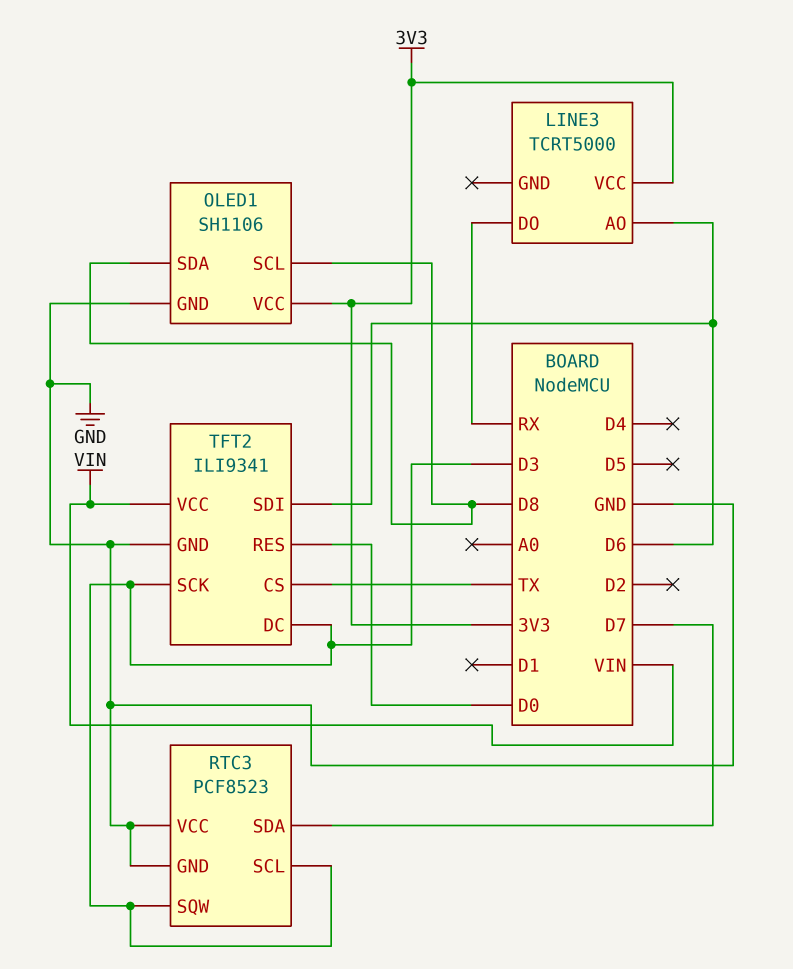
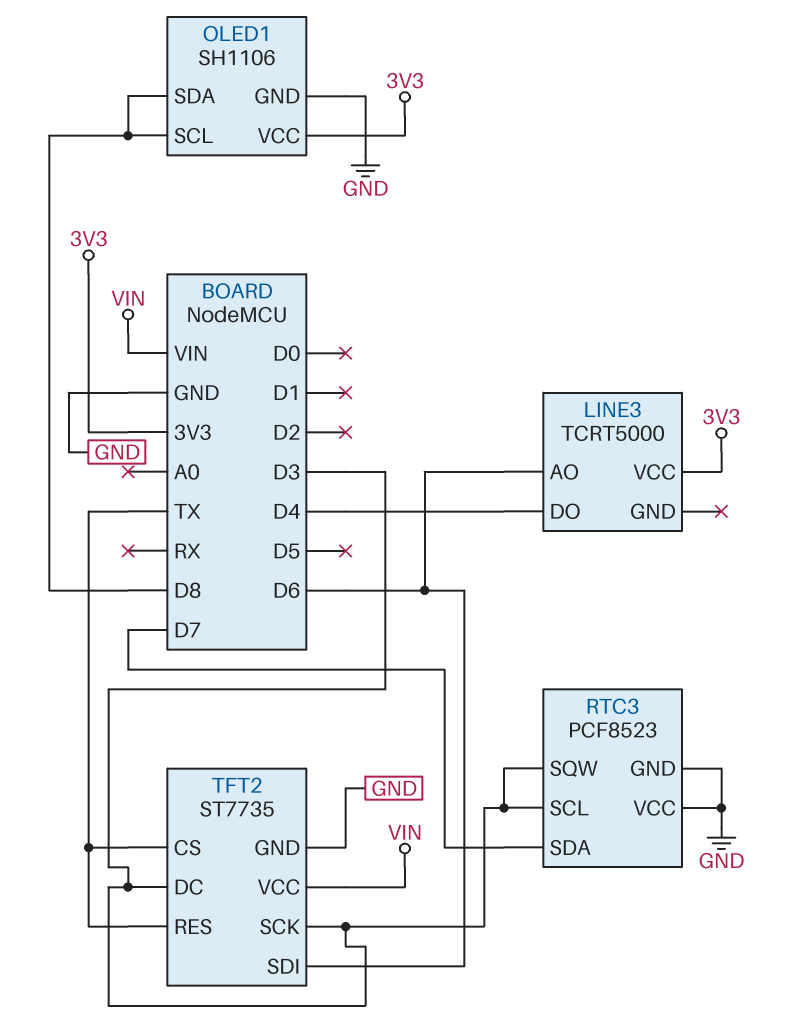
LINE3 pin DO: RX -> D4
TFT2: ILI9341 -> ST7735
TFT2 pin RES: D0 -> TX

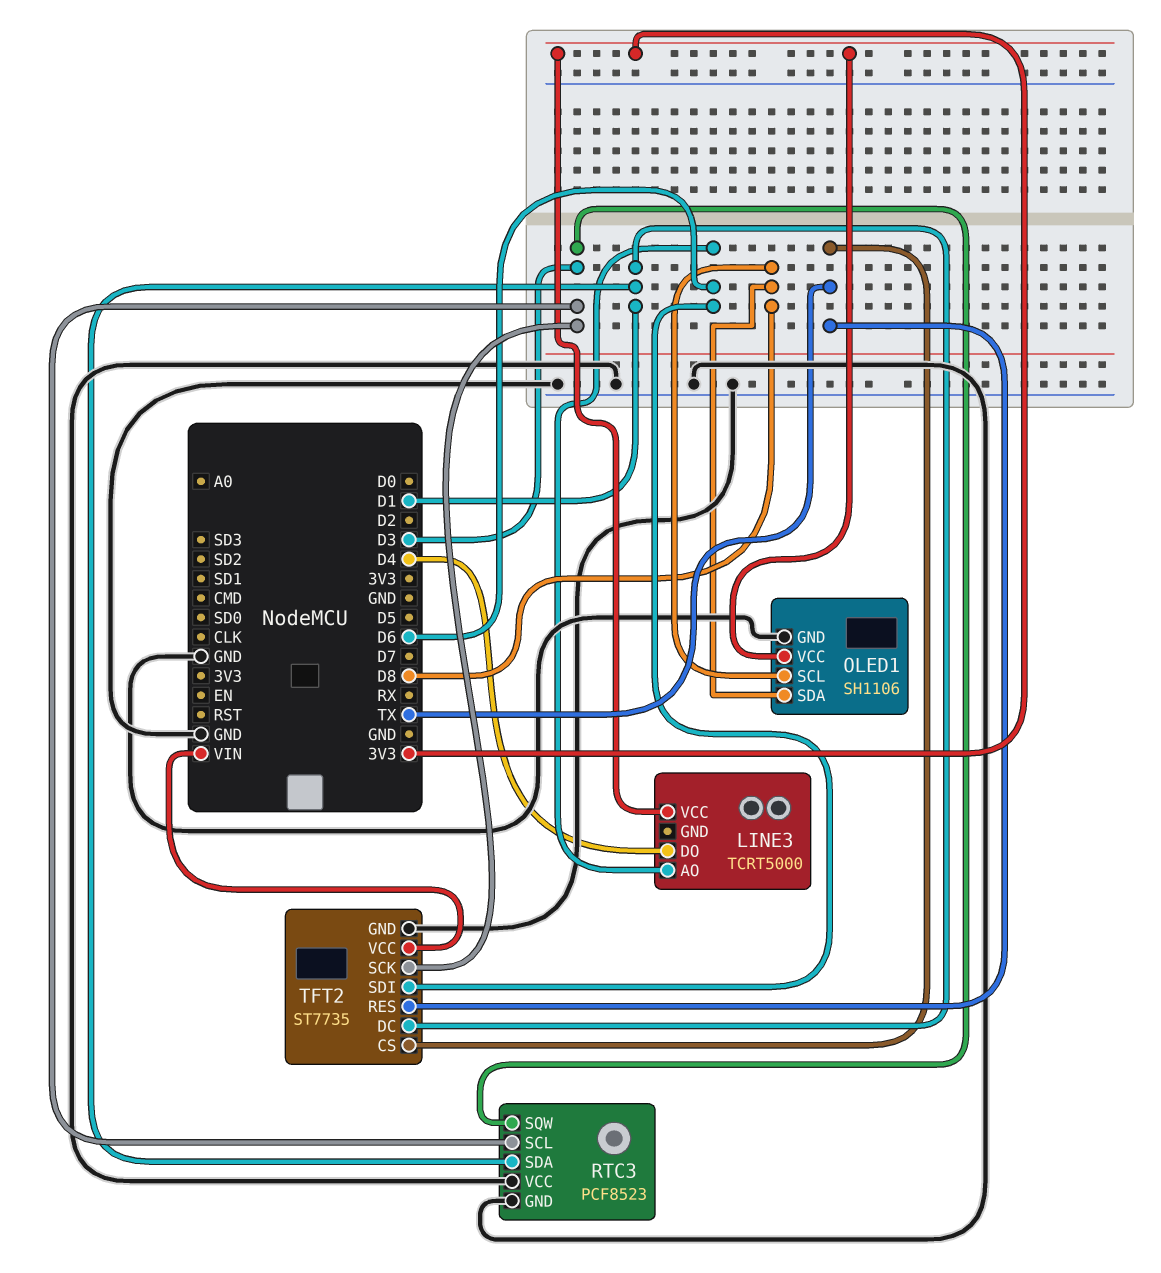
RTC3 pin SDA: D7 -> D1
TFT2 pin DC: D3 -> D1

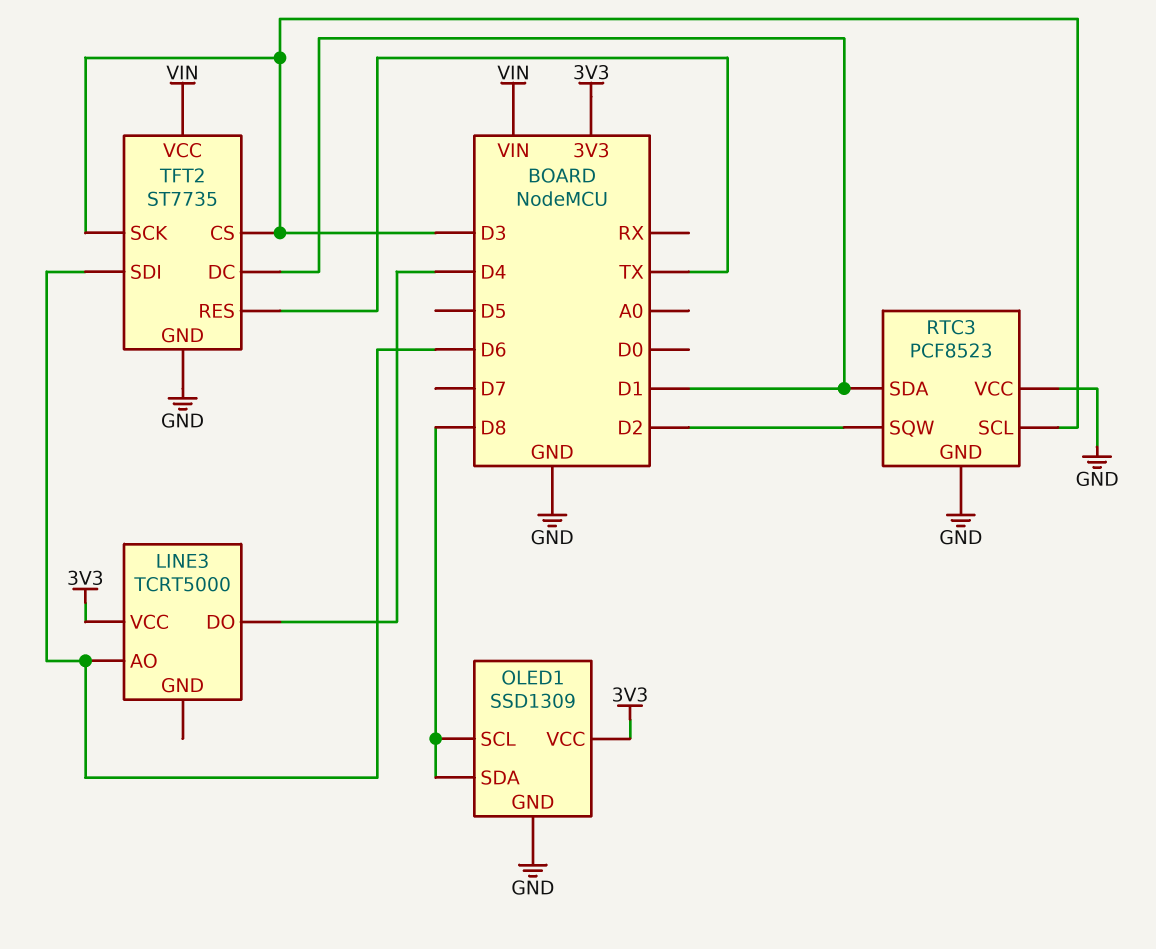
OLED1: SH1106 -> SSD1309
RTC3 pin SQW: D3 -> D2
TFT2 pin CS: TX -> D3

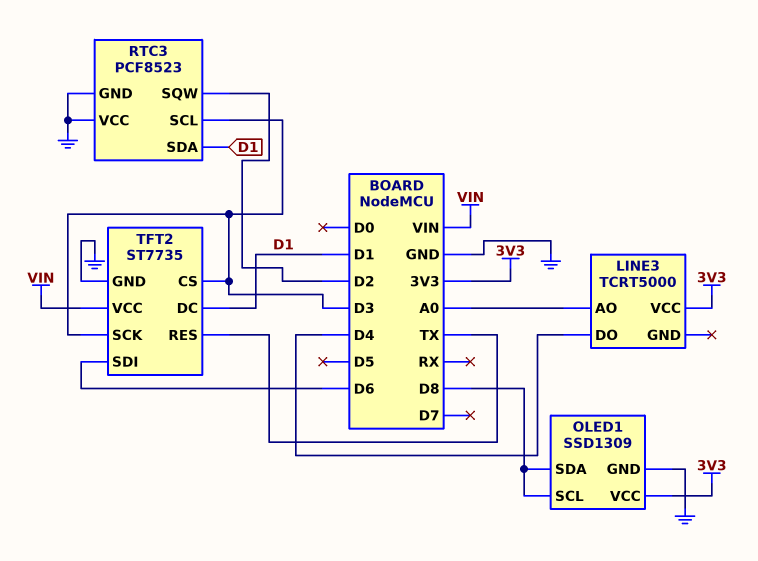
LINE3 pin AO: D6 -> A0

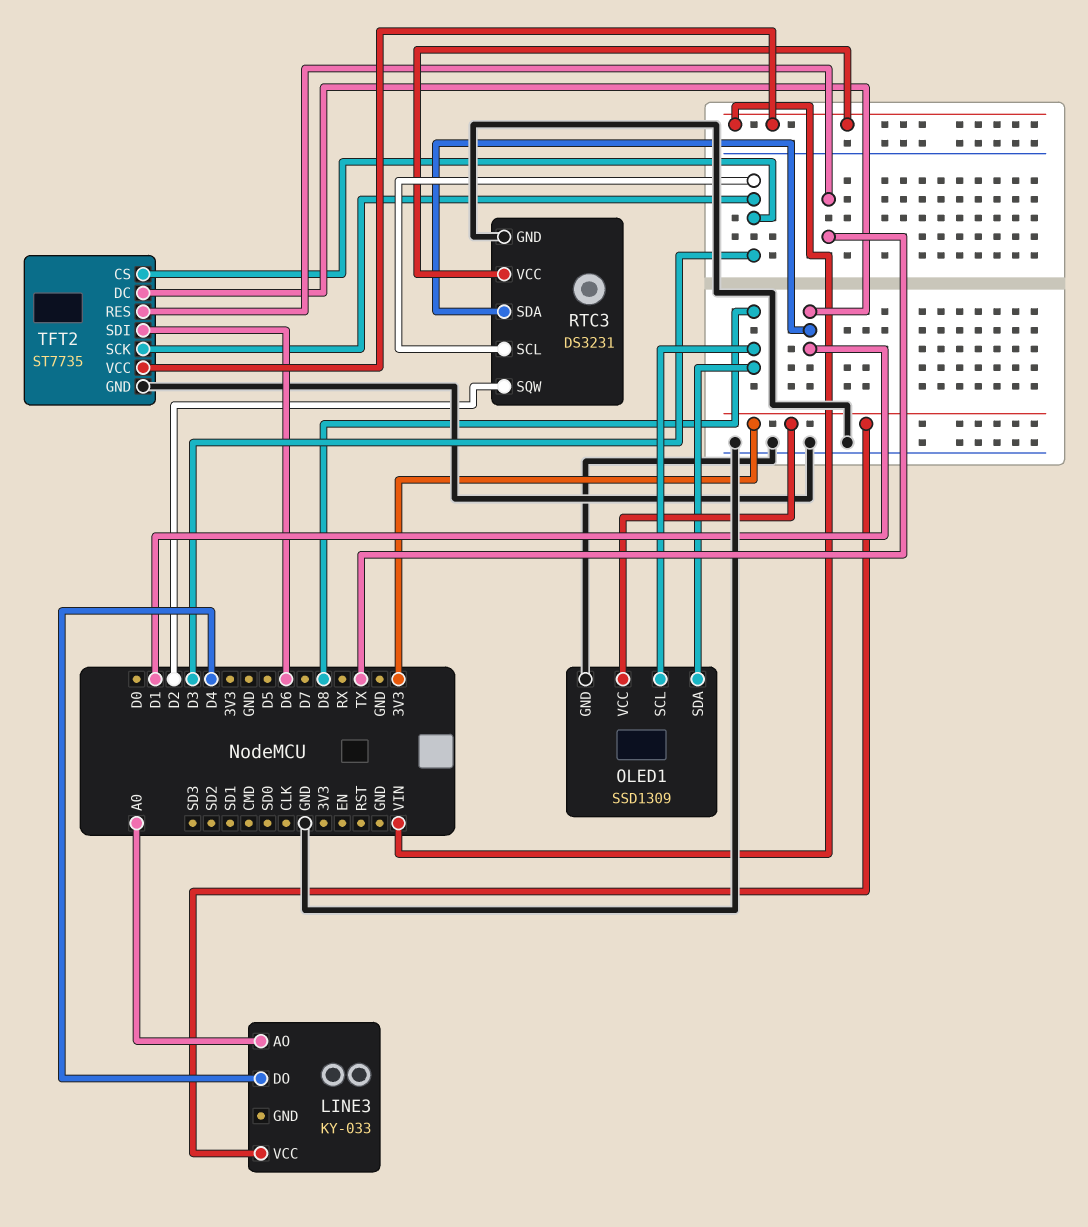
LINE3: TCRT5000 -> KY-033
RTC3: PCF8523 -> DS3231
RTC3 pin VCC: GND -> VIN

